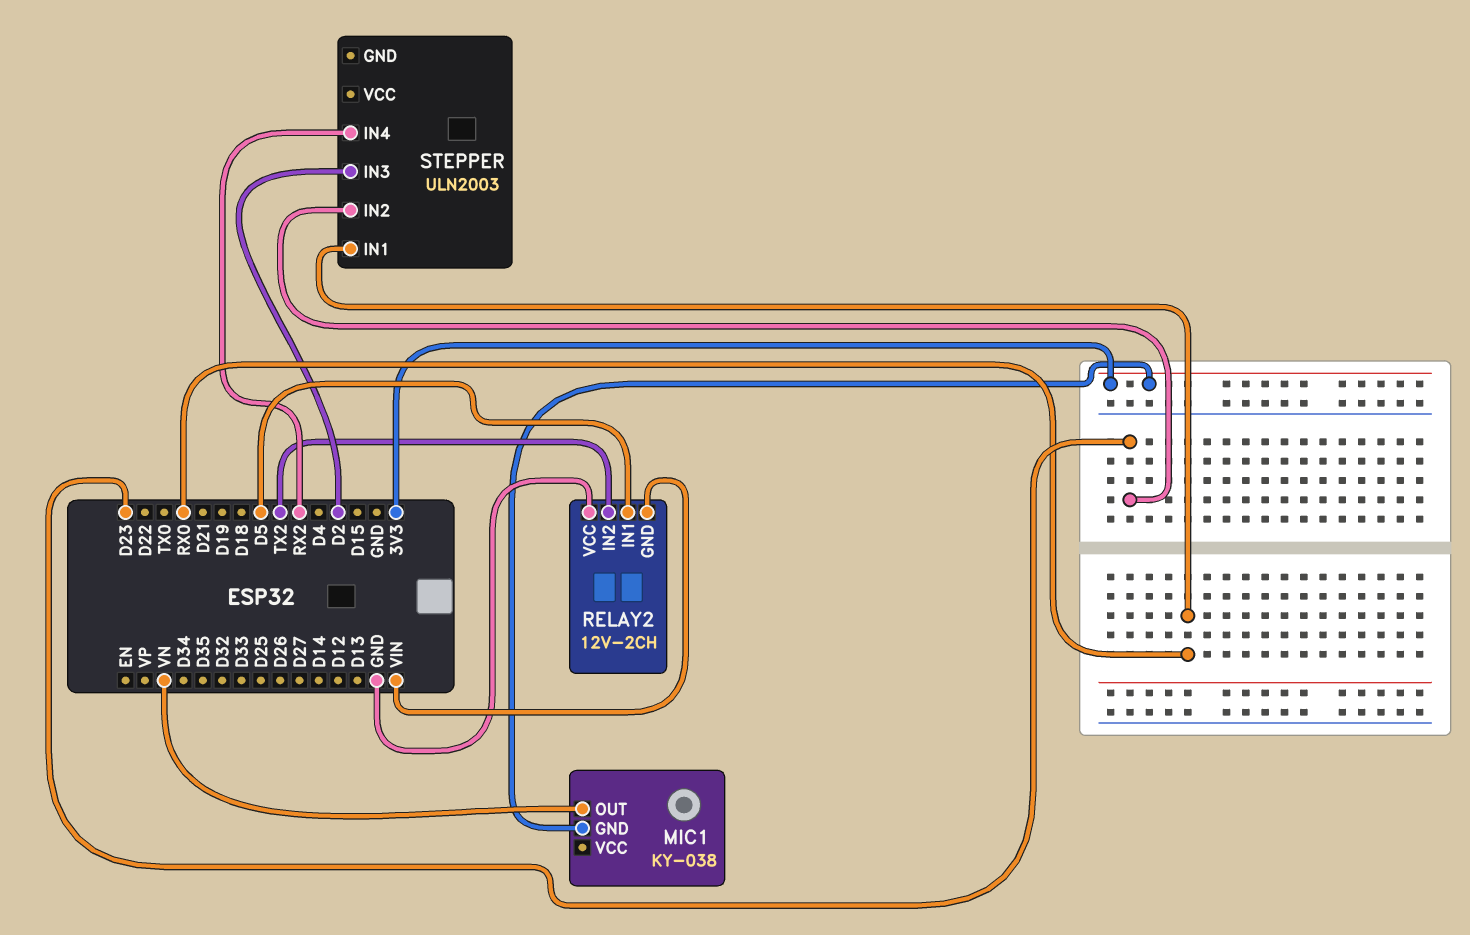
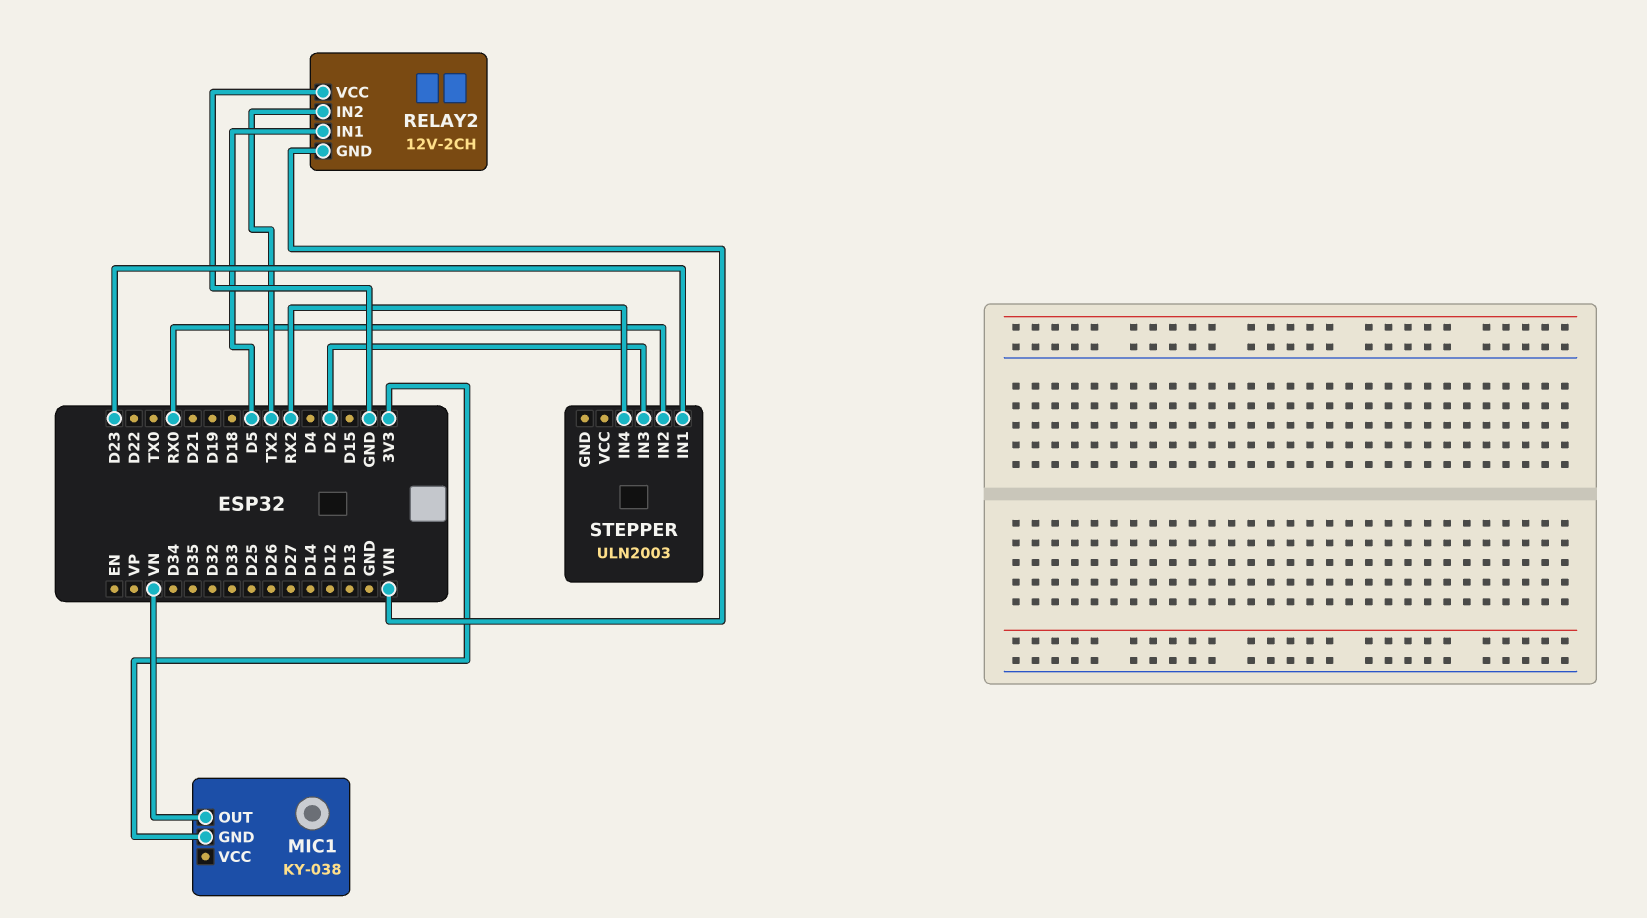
STEPPER pin IN1: RX0 -> D23
STEPPER pin IN2: D23 -> RX0

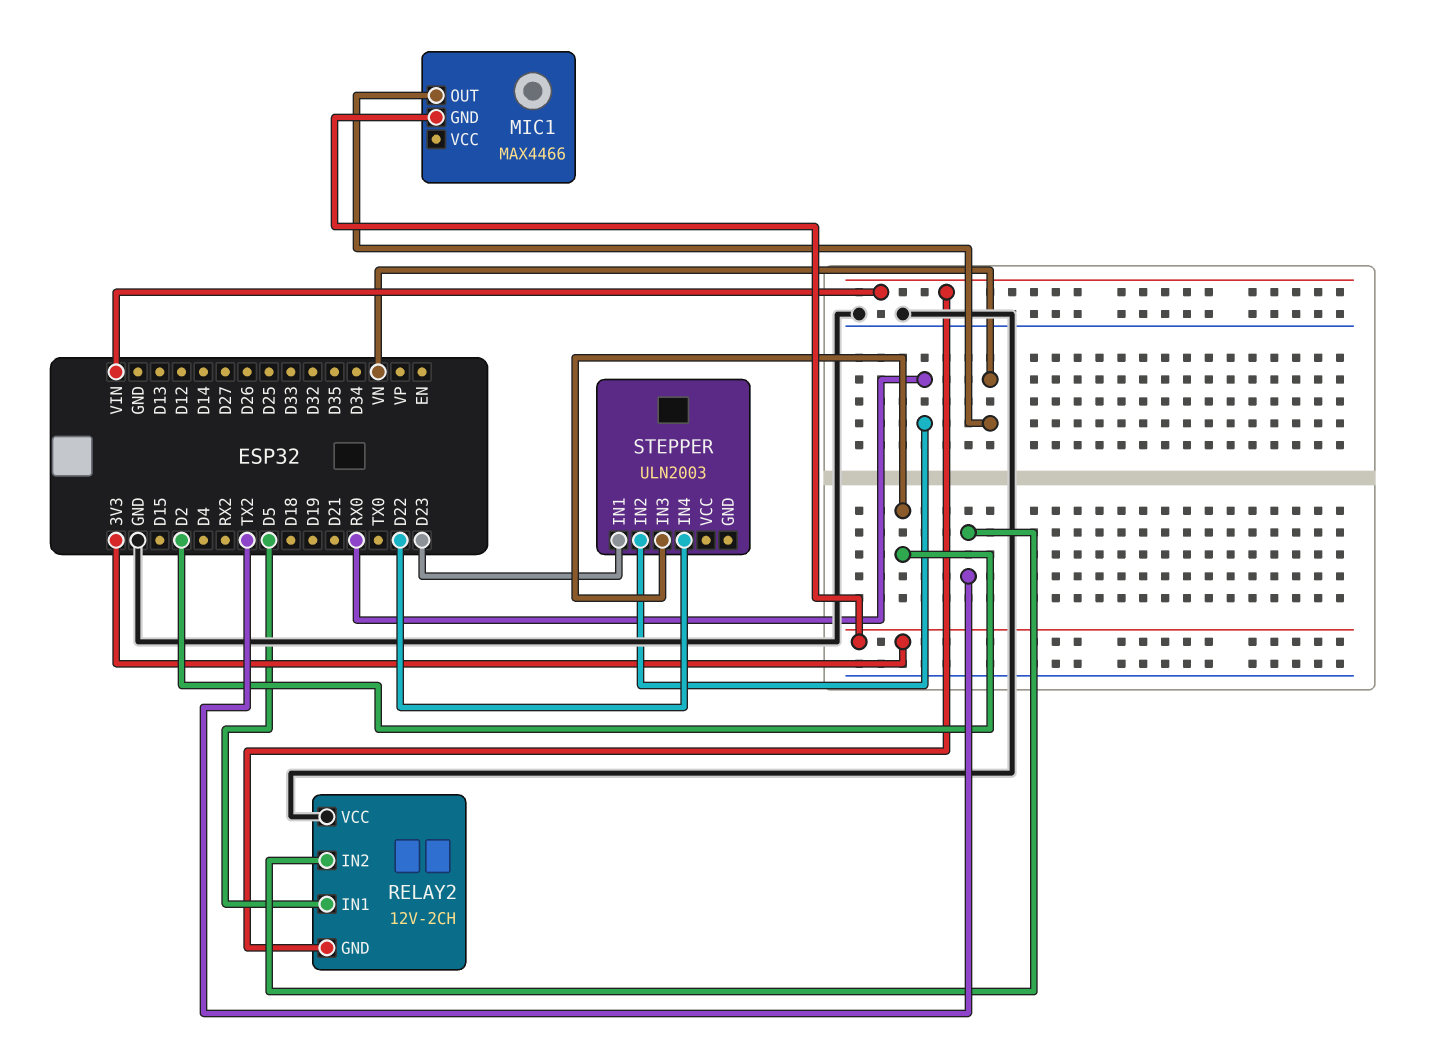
MIC1: KY-038 -> MAX4466
STEPPER pin IN4: RX2 -> D22

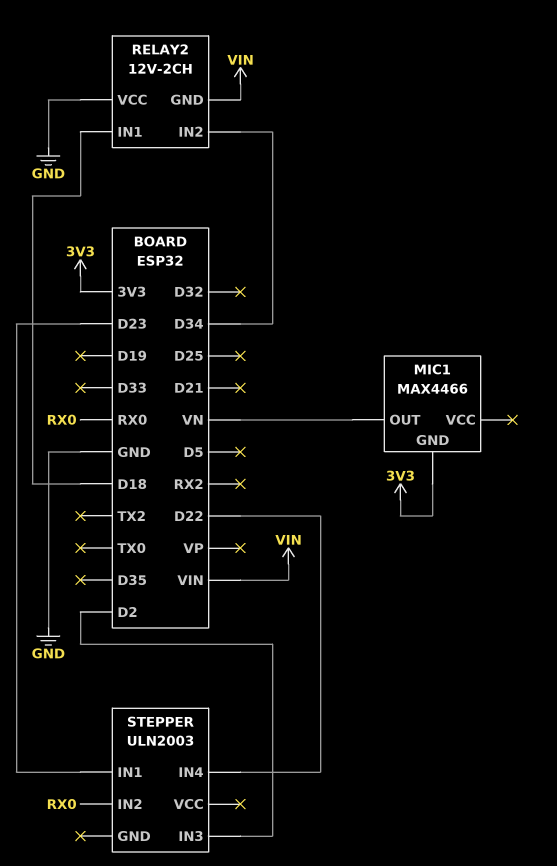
RELAY2 pin IN1: D5 -> D18
RELAY2 pin IN2: TX2 -> D34

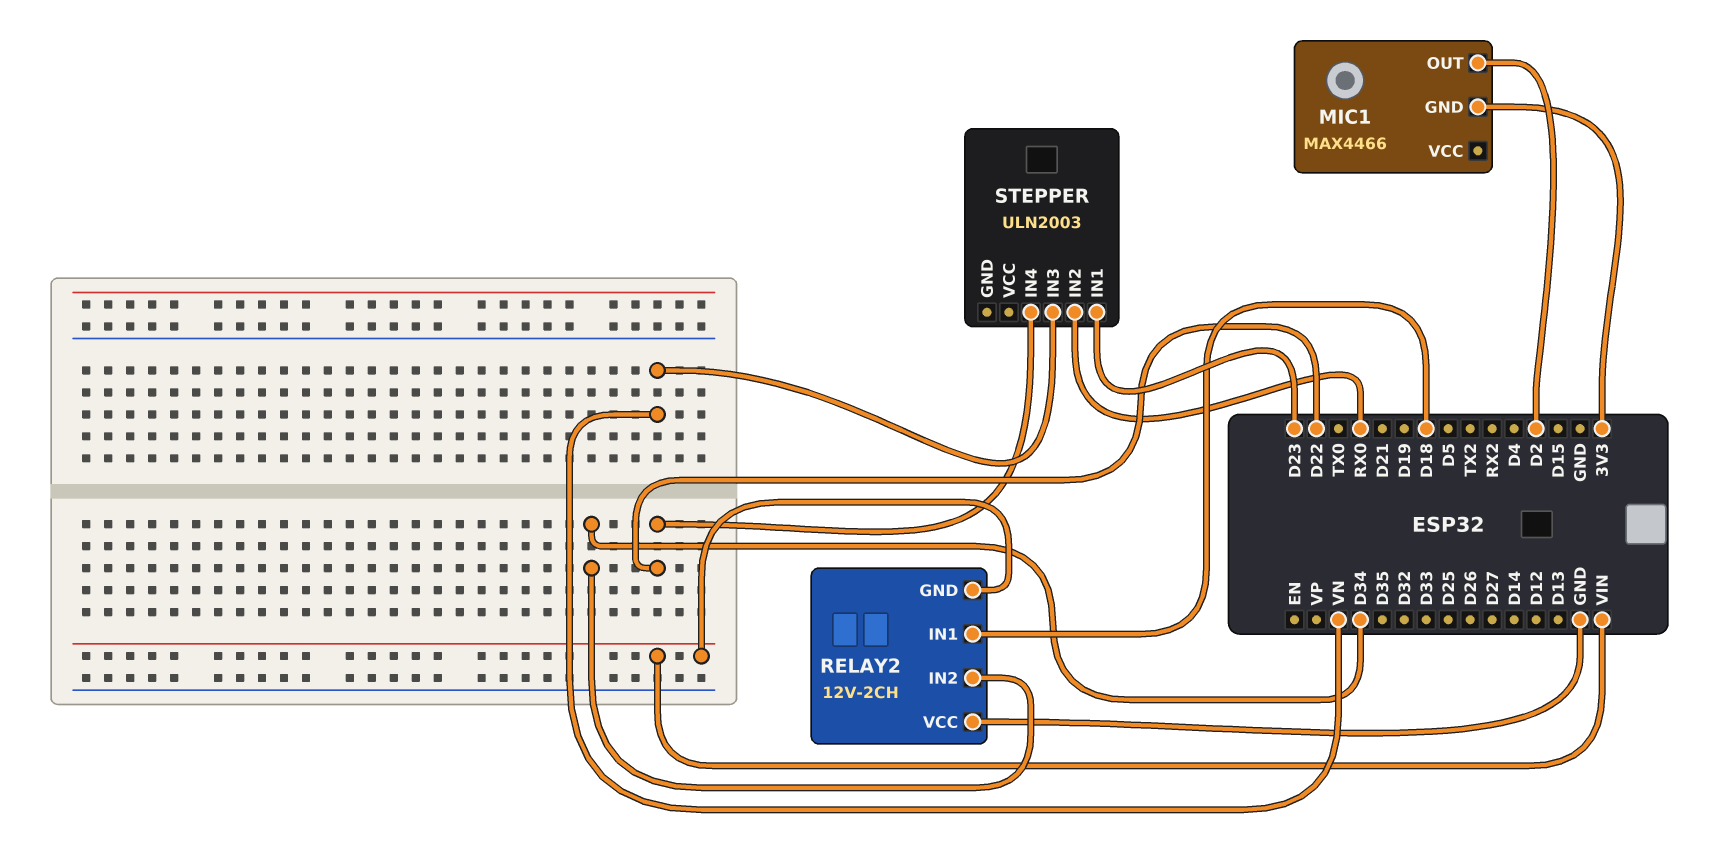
MIC1 pin OUT: VN -> D2
STEPPER pin IN3: D2 -> VN

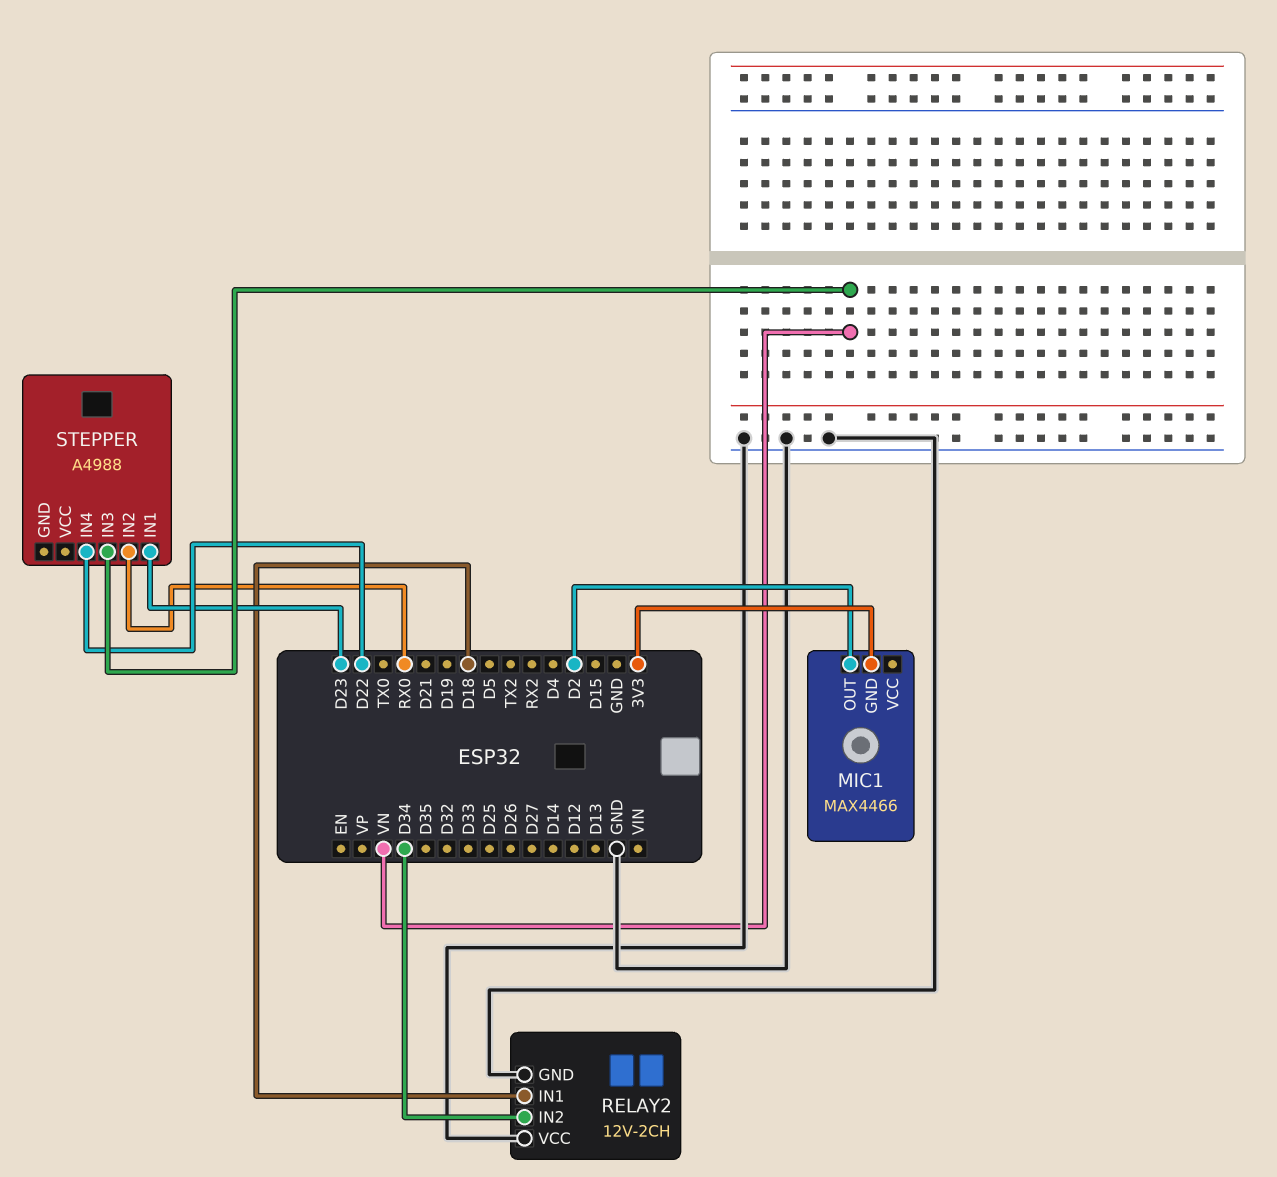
RELAY2 pin GND: VIN -> GND
STEPPER: ULN2003 -> A4988

